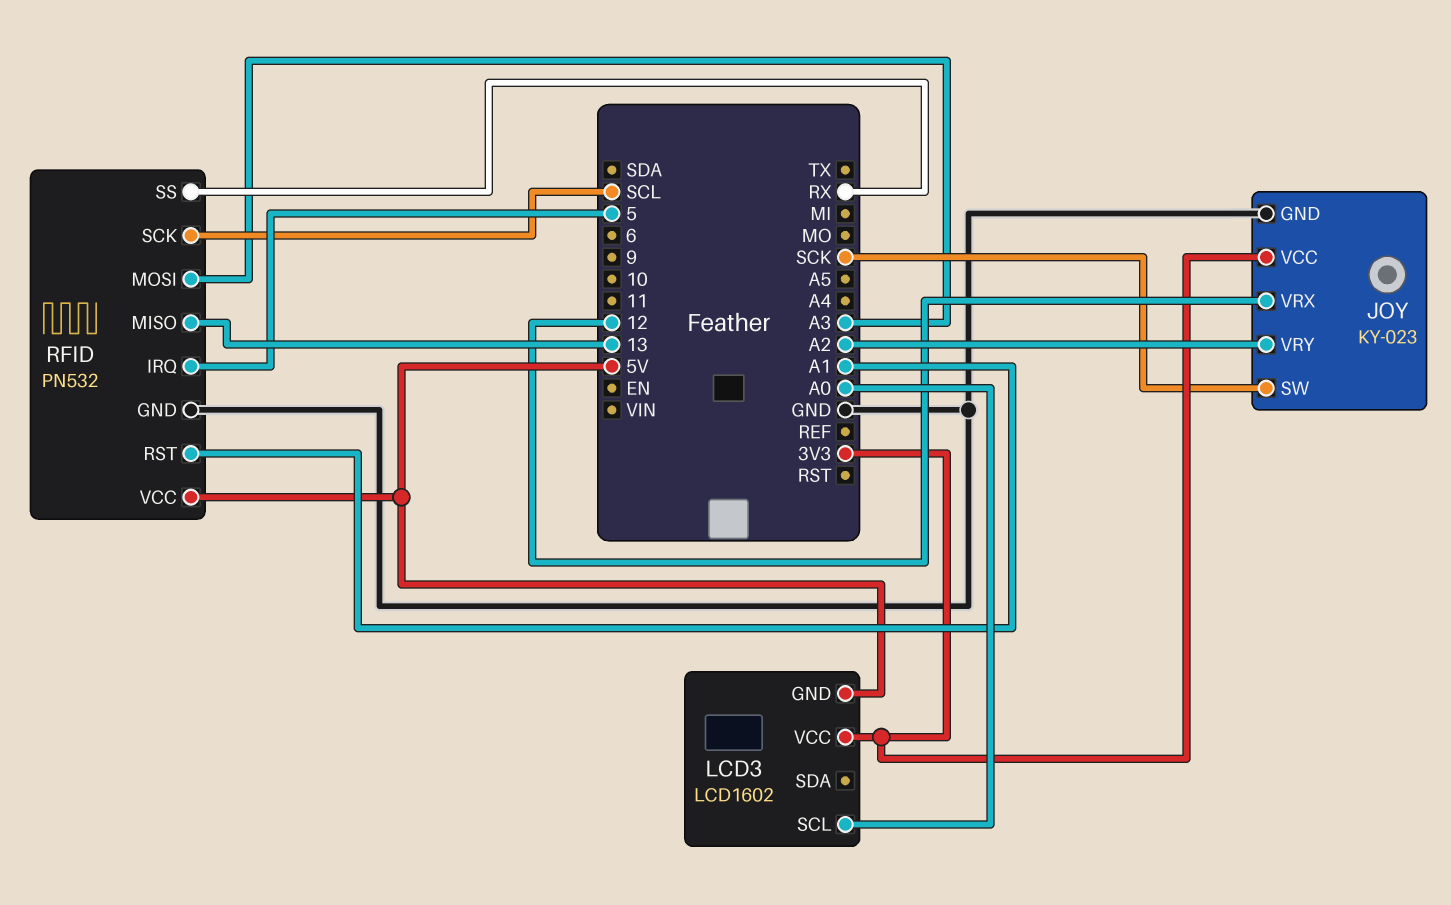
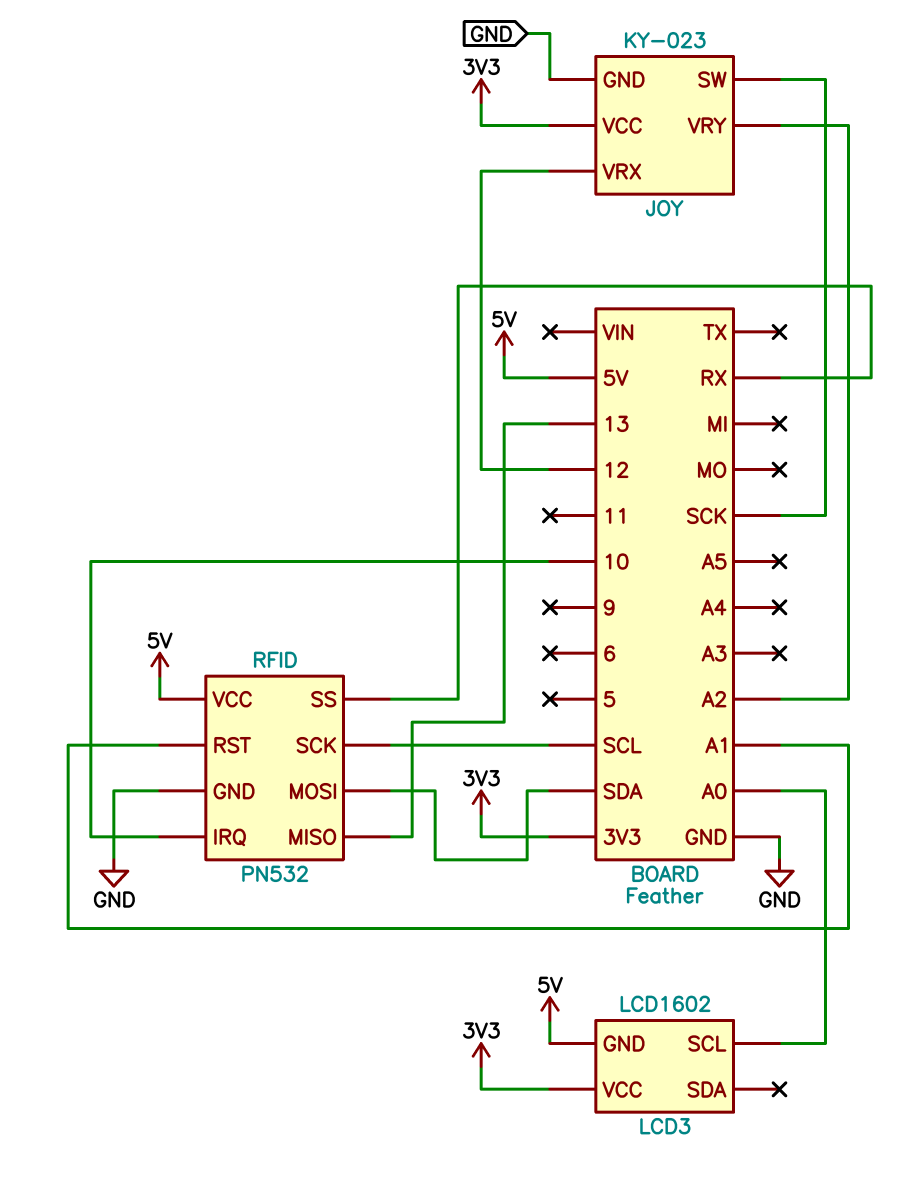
RFID pin IRQ: 5 -> 10
RFID pin MOSI: A3 -> SDA

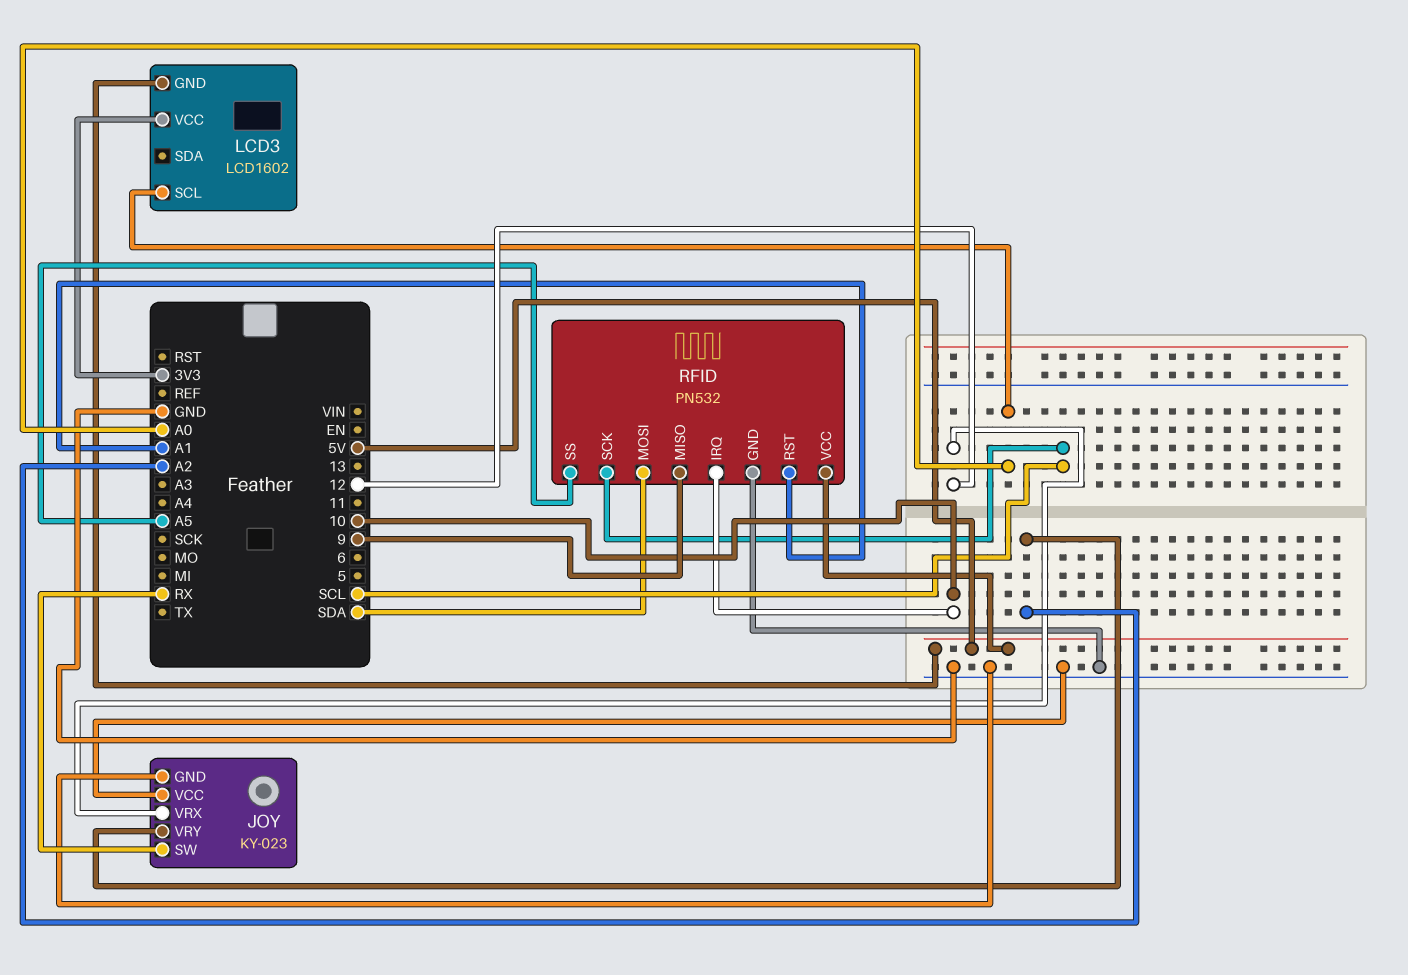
JOY pin SW: SCK -> RX
JOY pin VCC: 3V3 -> GND
RFID pin MISO: 13 -> 9
RFID pin SS: RX -> A5

